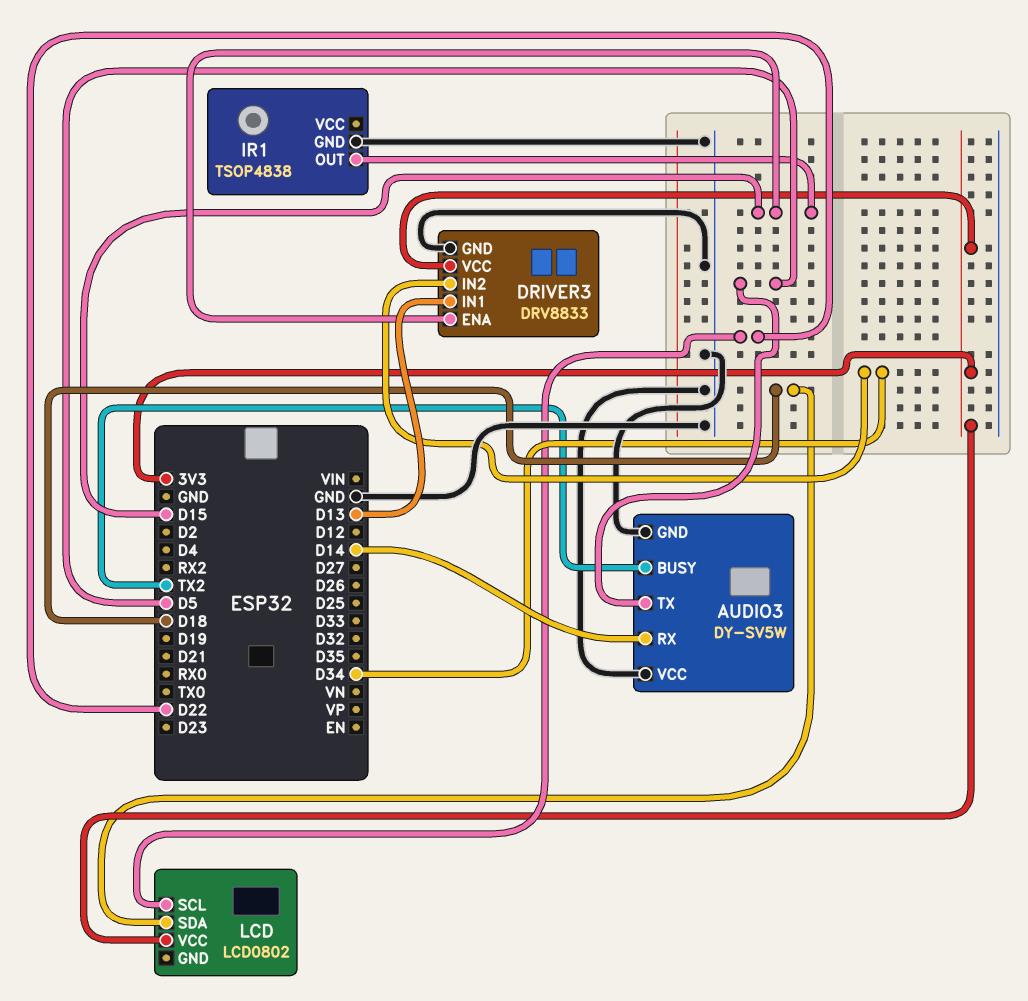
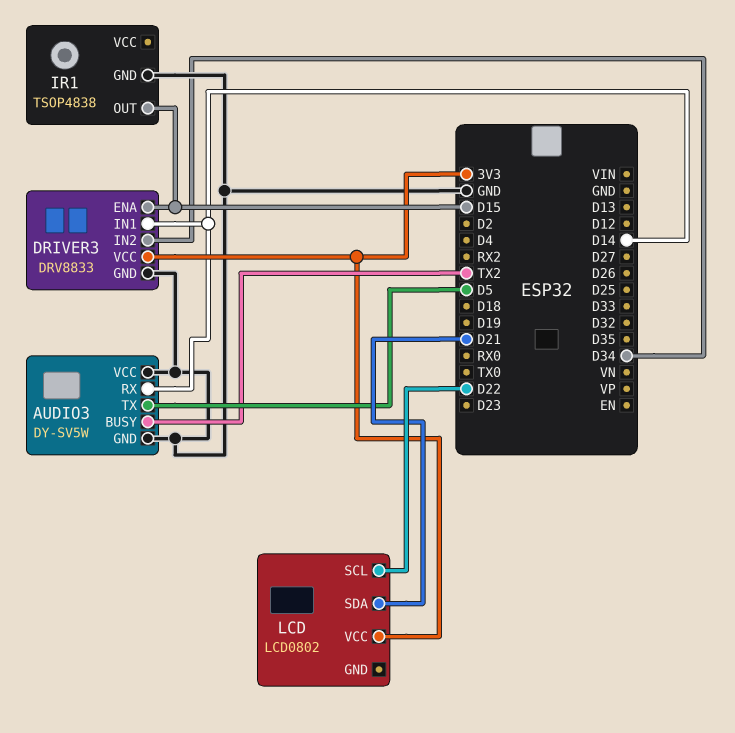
DRIVER3 pin IN1: D13 -> D14
LCD pin SDA: D18 -> D21

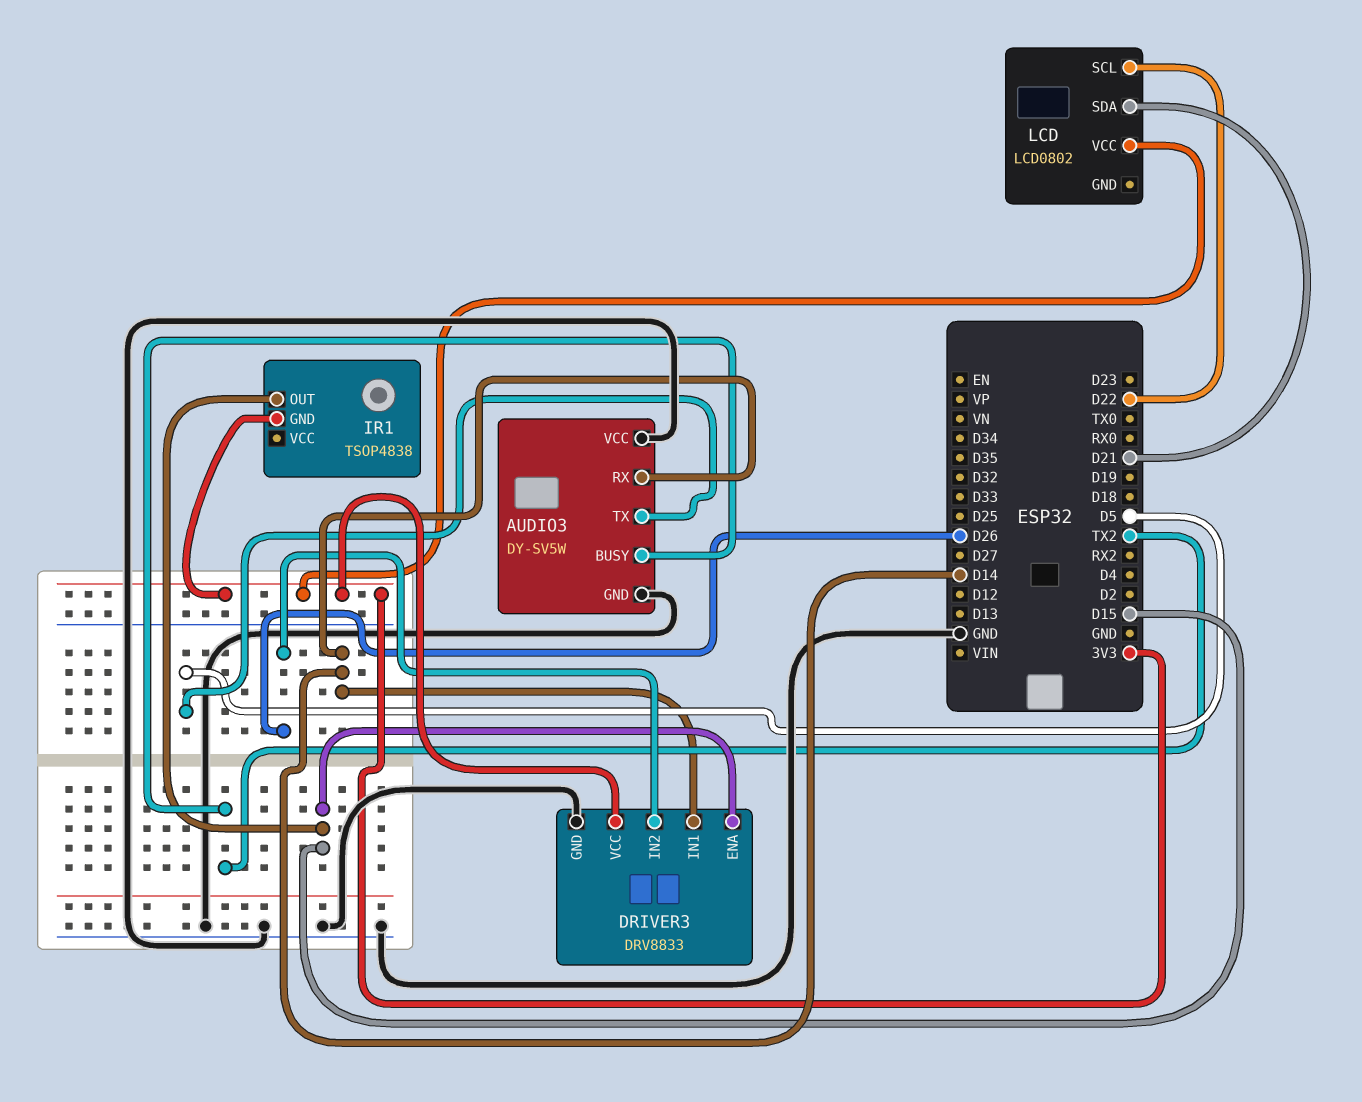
DRIVER3 pin IN2: D34 -> D26
IR1 pin GND: GND -> 3V3

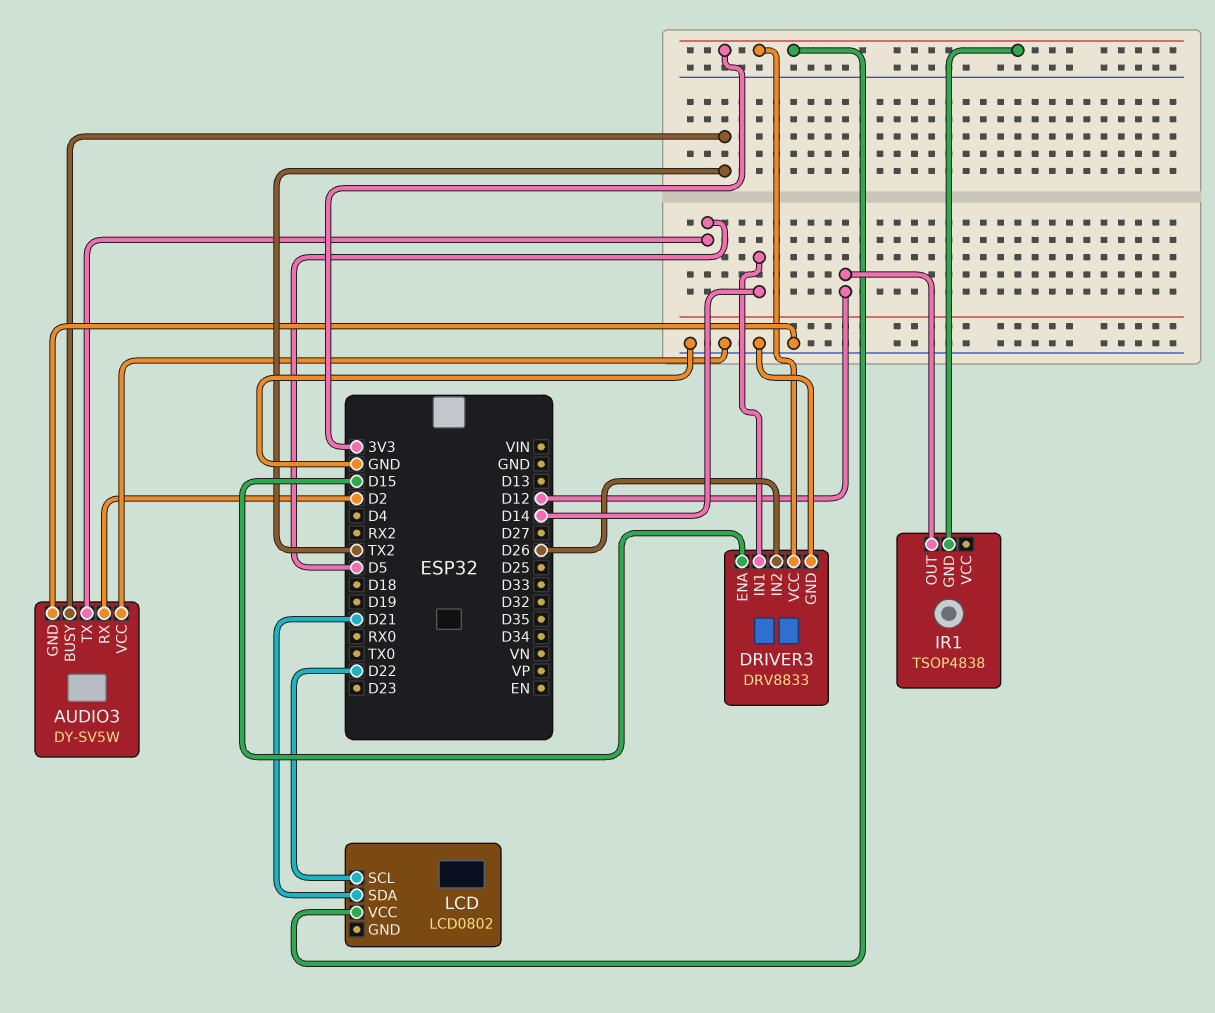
AUDIO3 pin RX: D14 -> D2
IR1 pin OUT: D15 -> D12

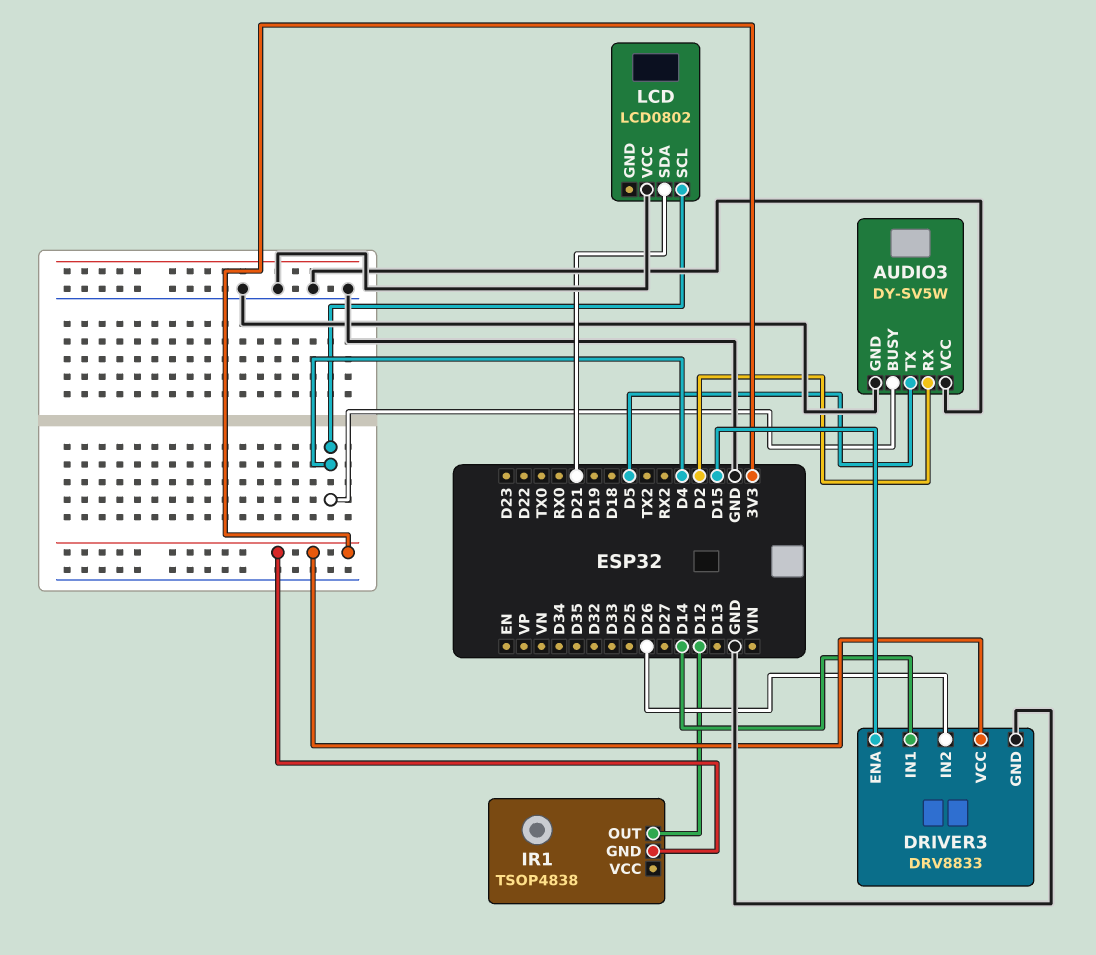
AUDIO3 pin BUSY: TX2 -> D4
LCD pin SCL: D22 -> D4
LCD pin VCC: 3V3 -> GND

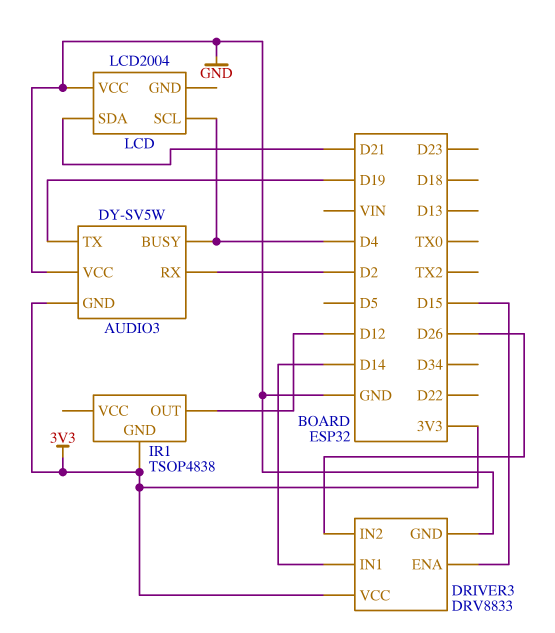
AUDIO3 pin GND: GND -> 3V3
AUDIO3 pin TX: D5 -> D19
LCD: LCD0802 -> LCD2004

